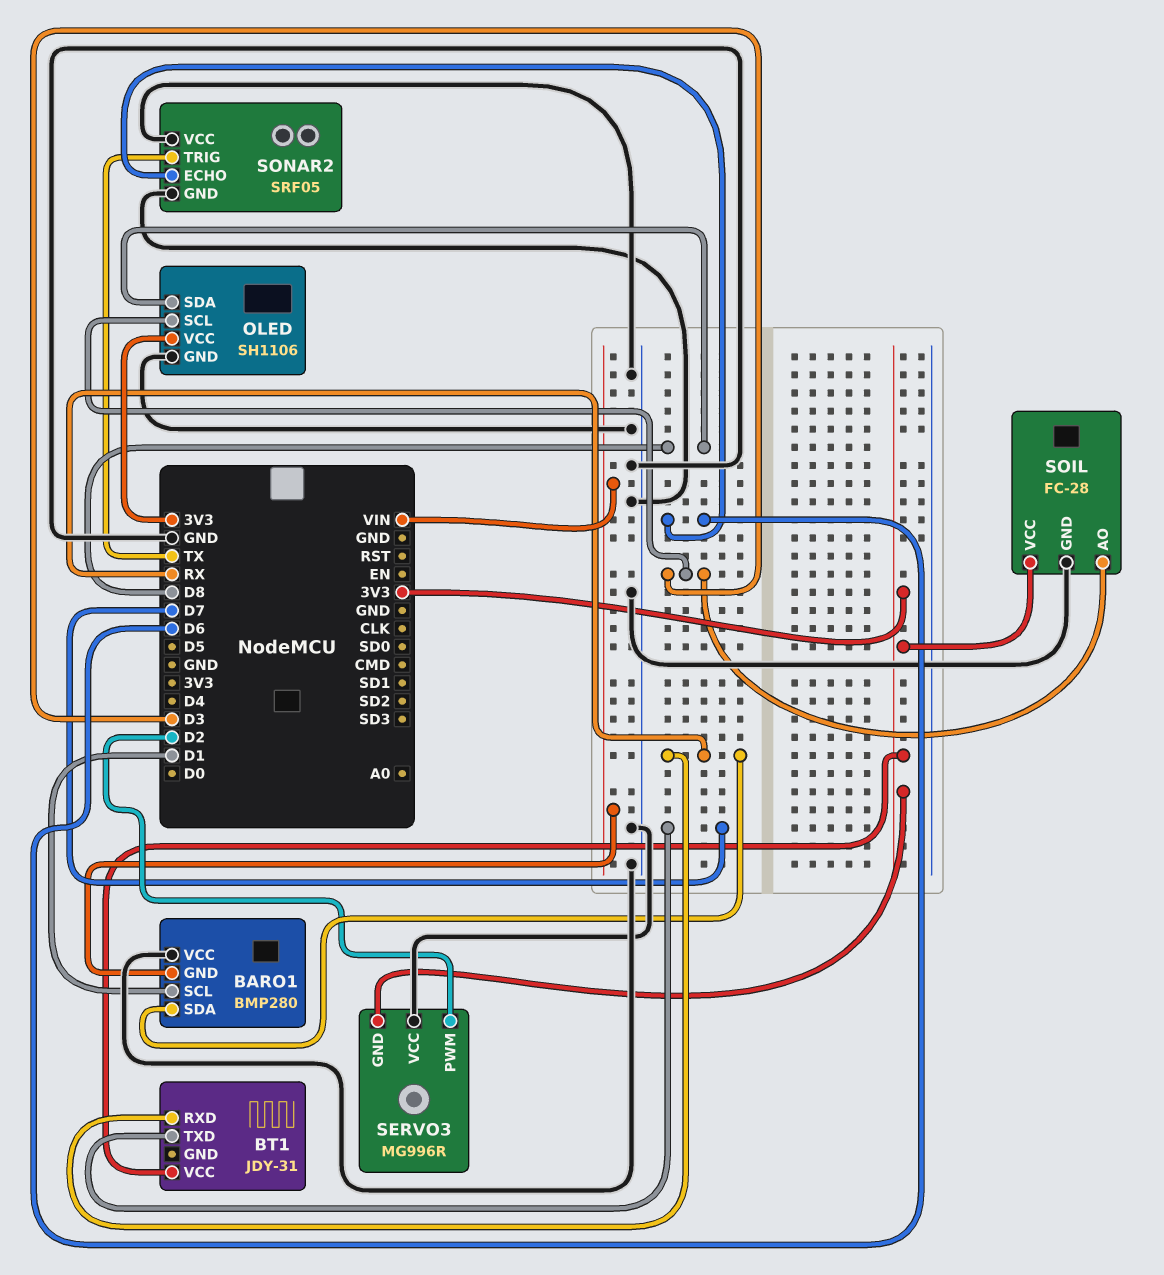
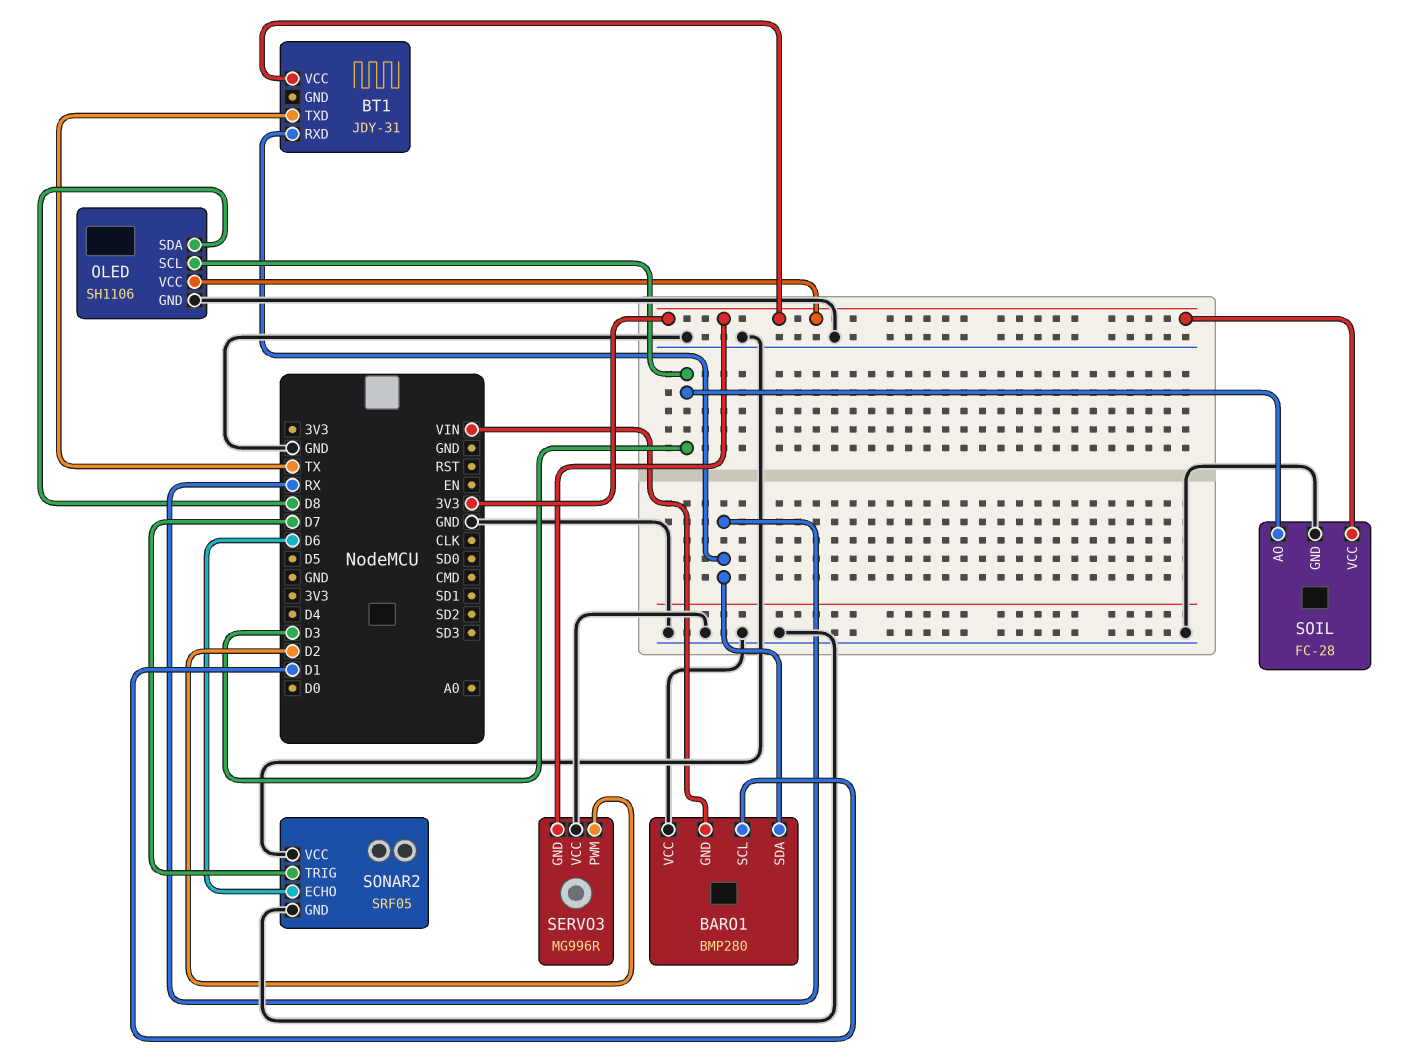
BT1 pin TXD: D7 -> TX
SONAR2 pin TRIG: TX -> D7

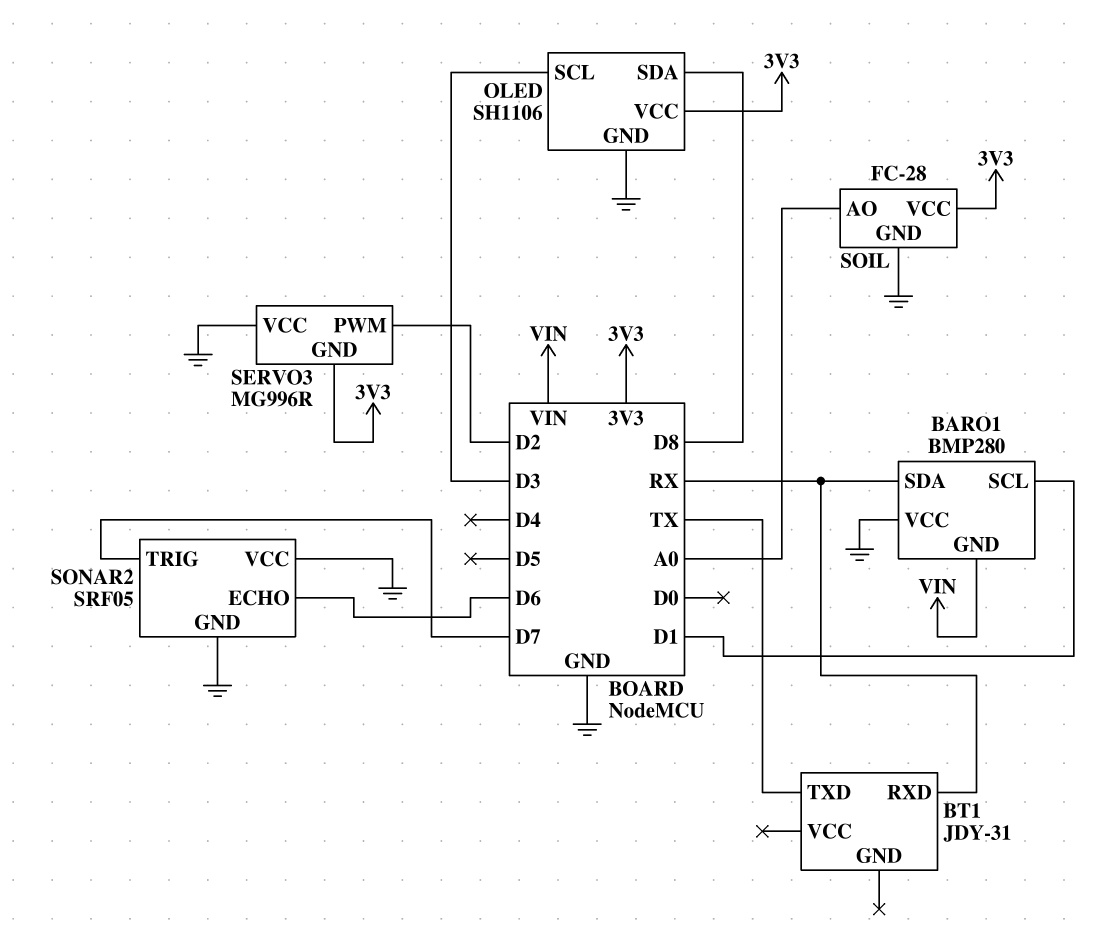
BT1 pin VCC: 3V3 -> none
SOIL pin AO: D3 -> A0

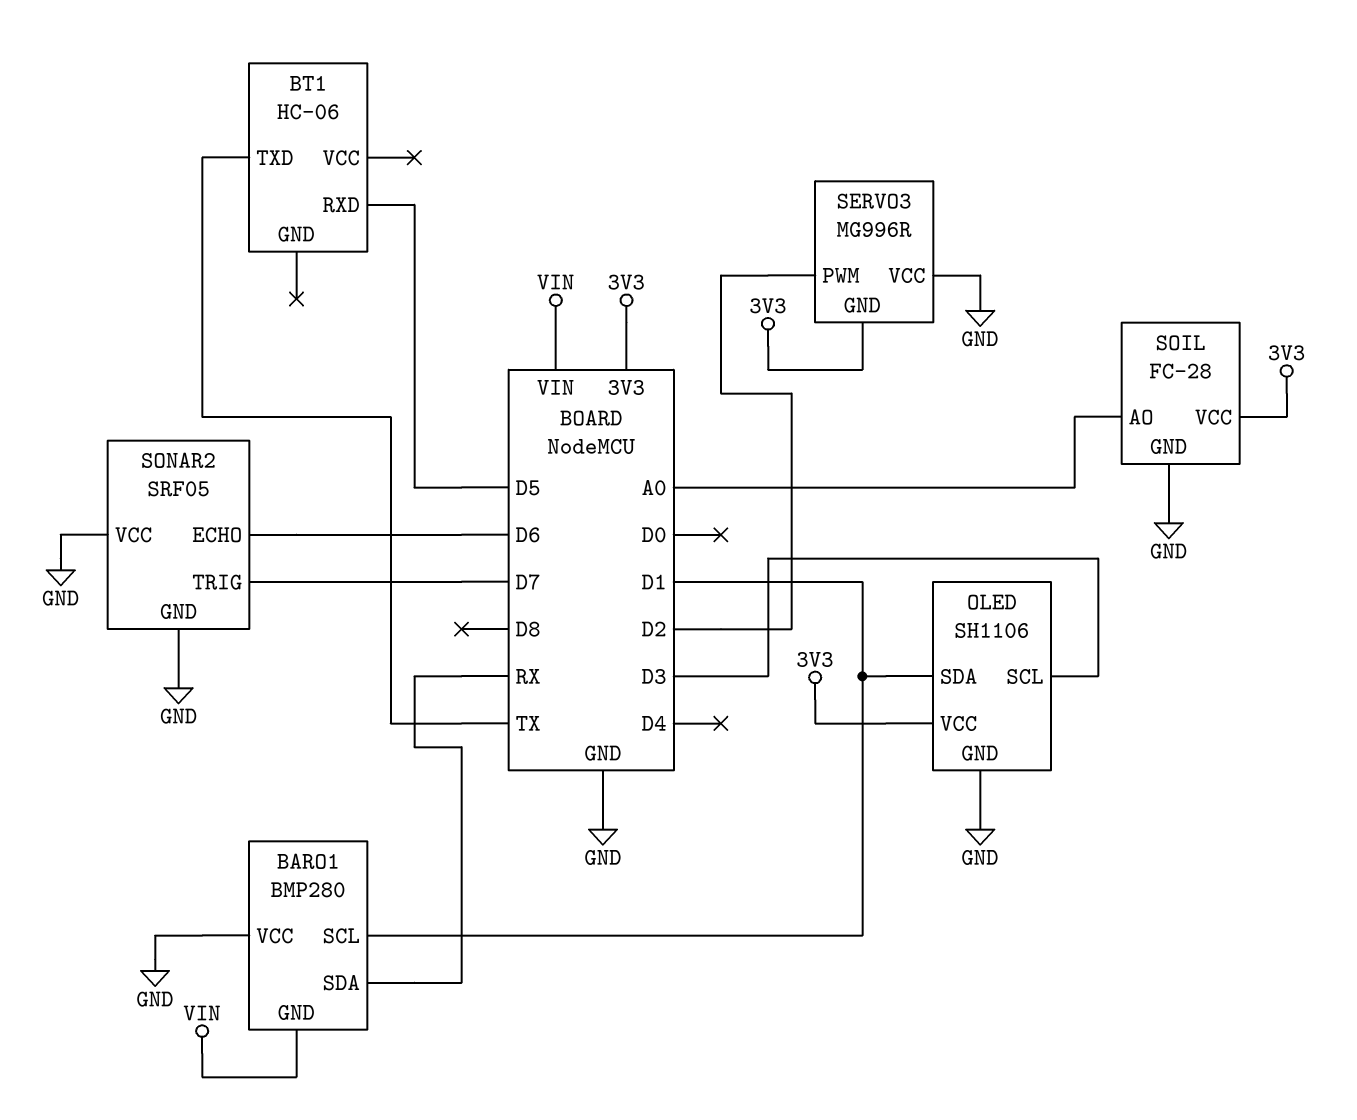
BT1: JDY-31 -> HC-06
BT1 pin RXD: RX -> D5
OLED pin SDA: D8 -> D1

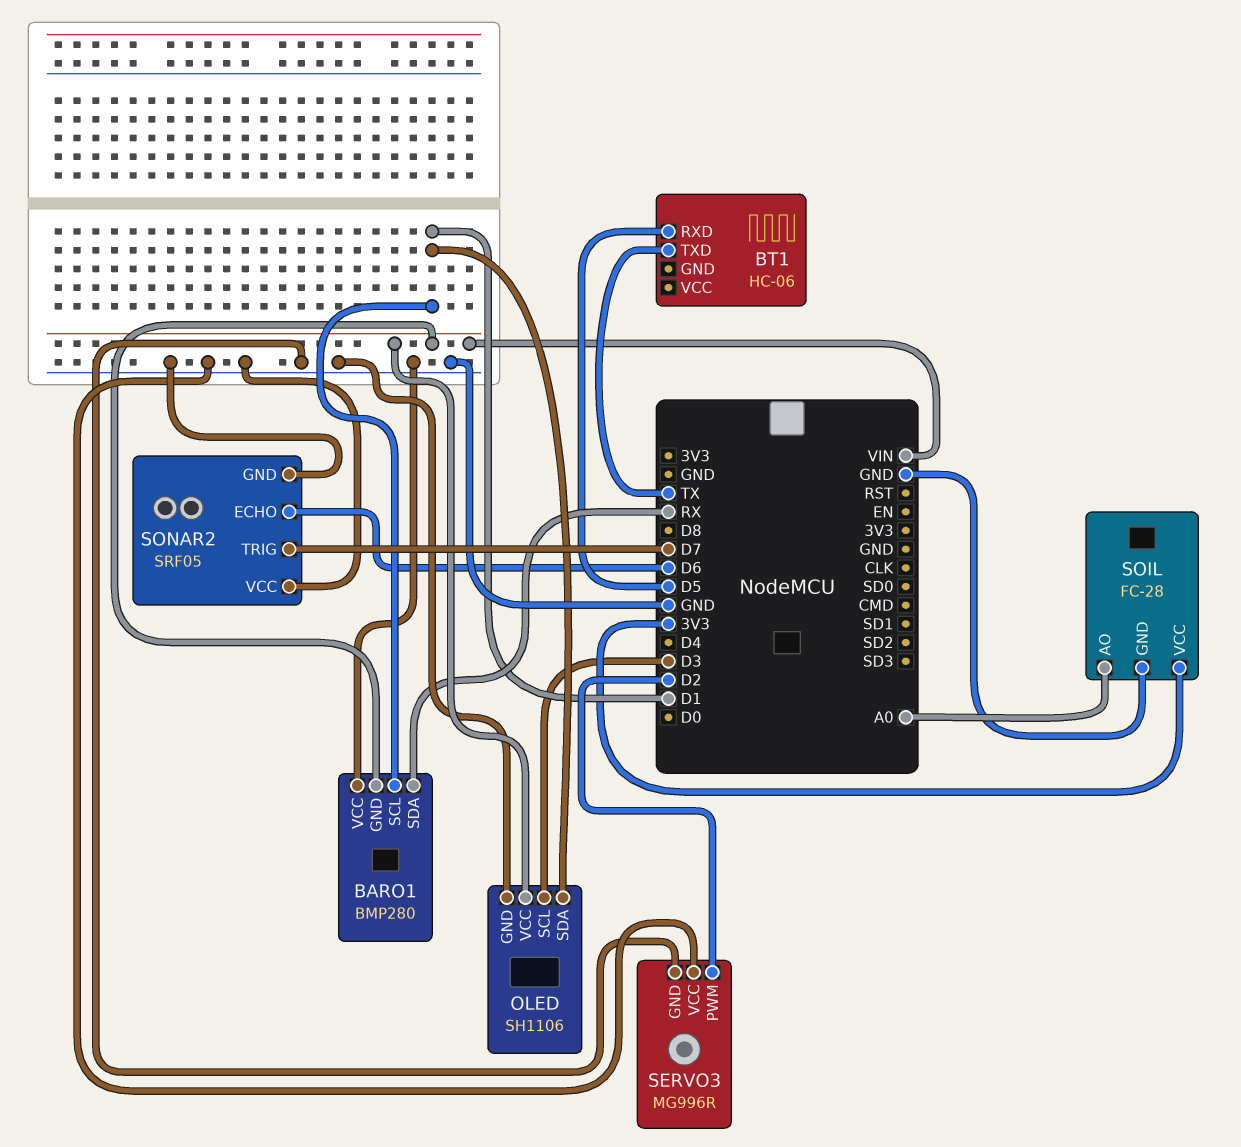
OLED pin VCC: 3V3 -> VIN
SERVO3 pin GND: 3V3 -> GND

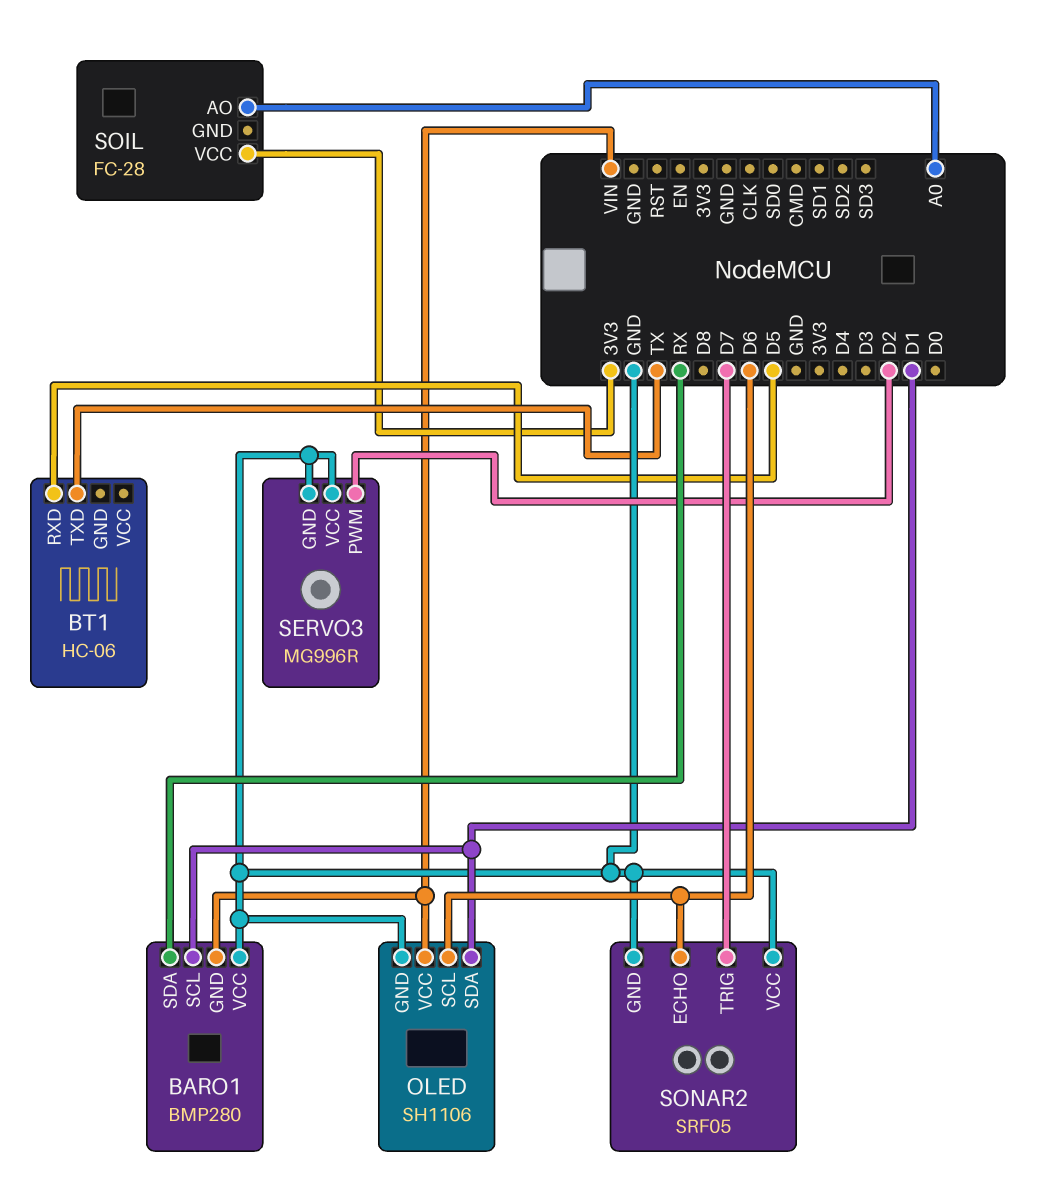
OLED pin SCL: D3 -> D6
SOIL pin GND: GND -> none

